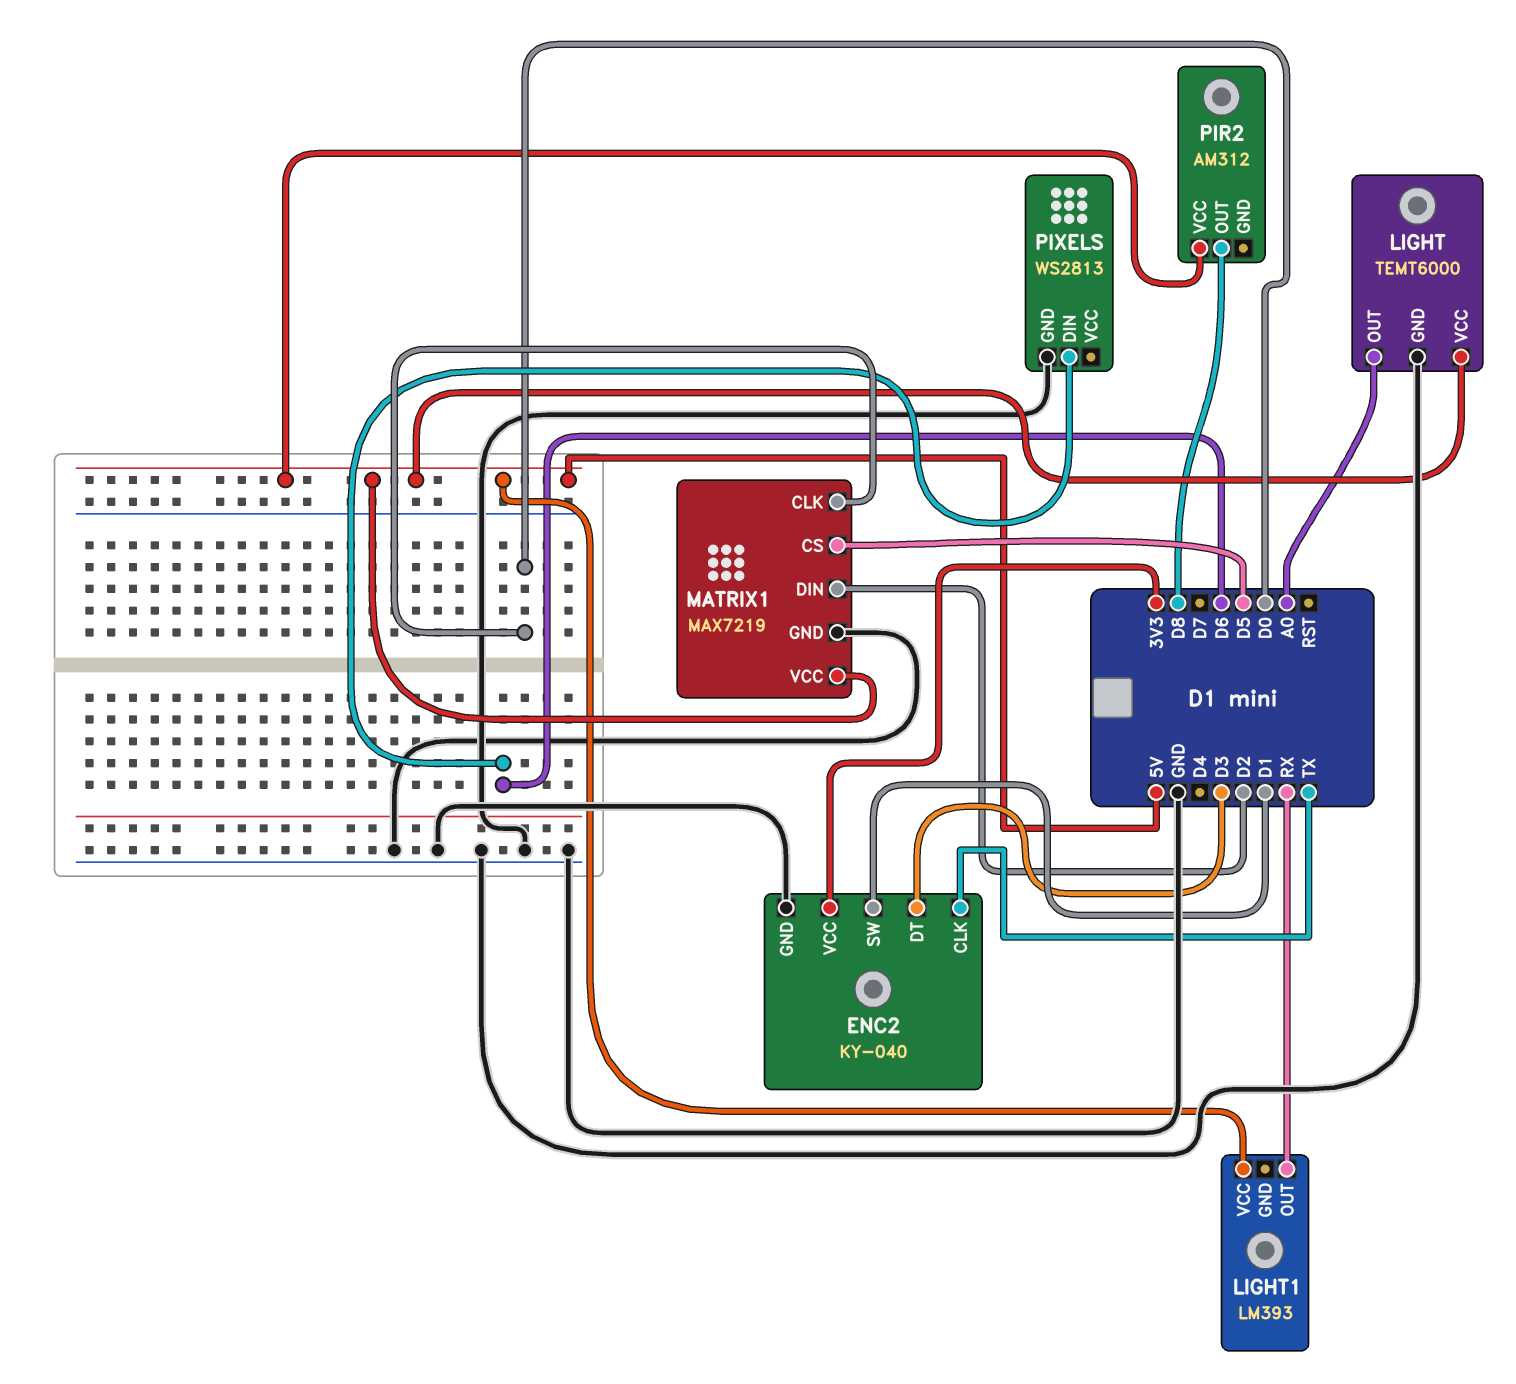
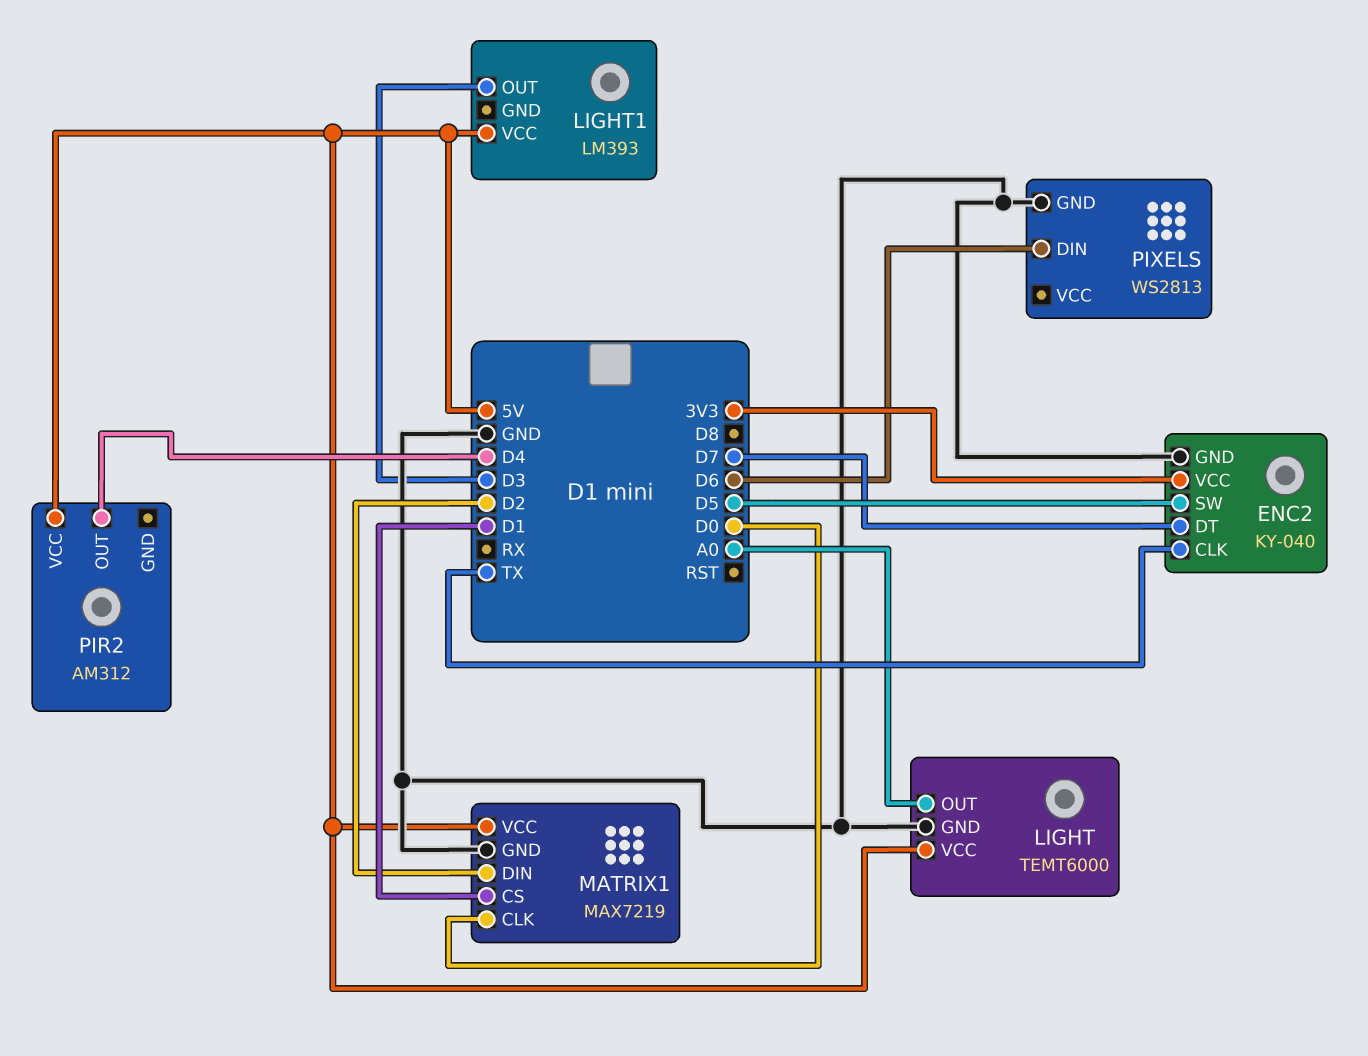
ENC2 pin DT: D3 -> D7
ENC2 pin SW: D1 -> D5
LIGHT1 pin OUT: RX -> D3
MATRIX1 pin CS: D5 -> D1
PIR2 pin OUT: D8 -> D4

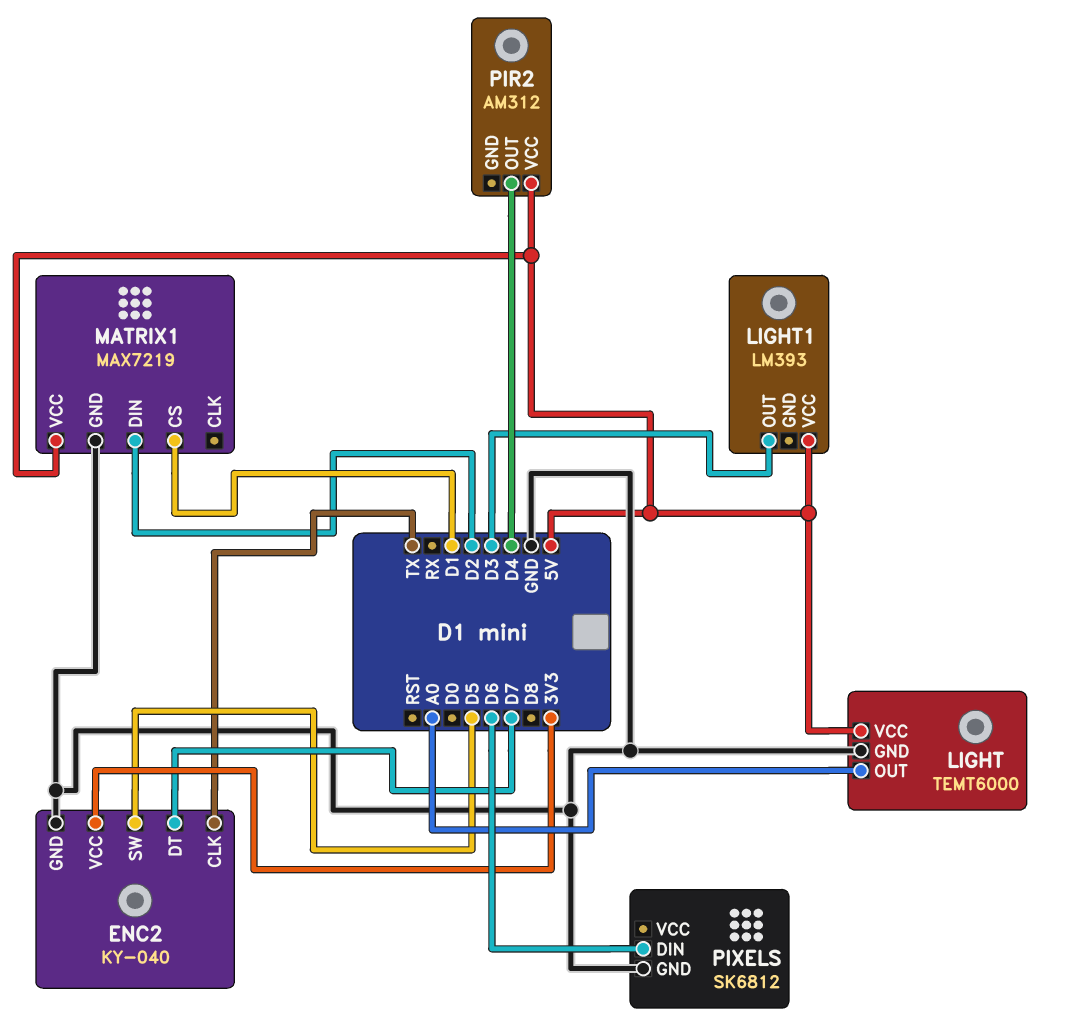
MATRIX1 pin CLK: D0 -> none
PIXELS: WS2813 -> SK6812

